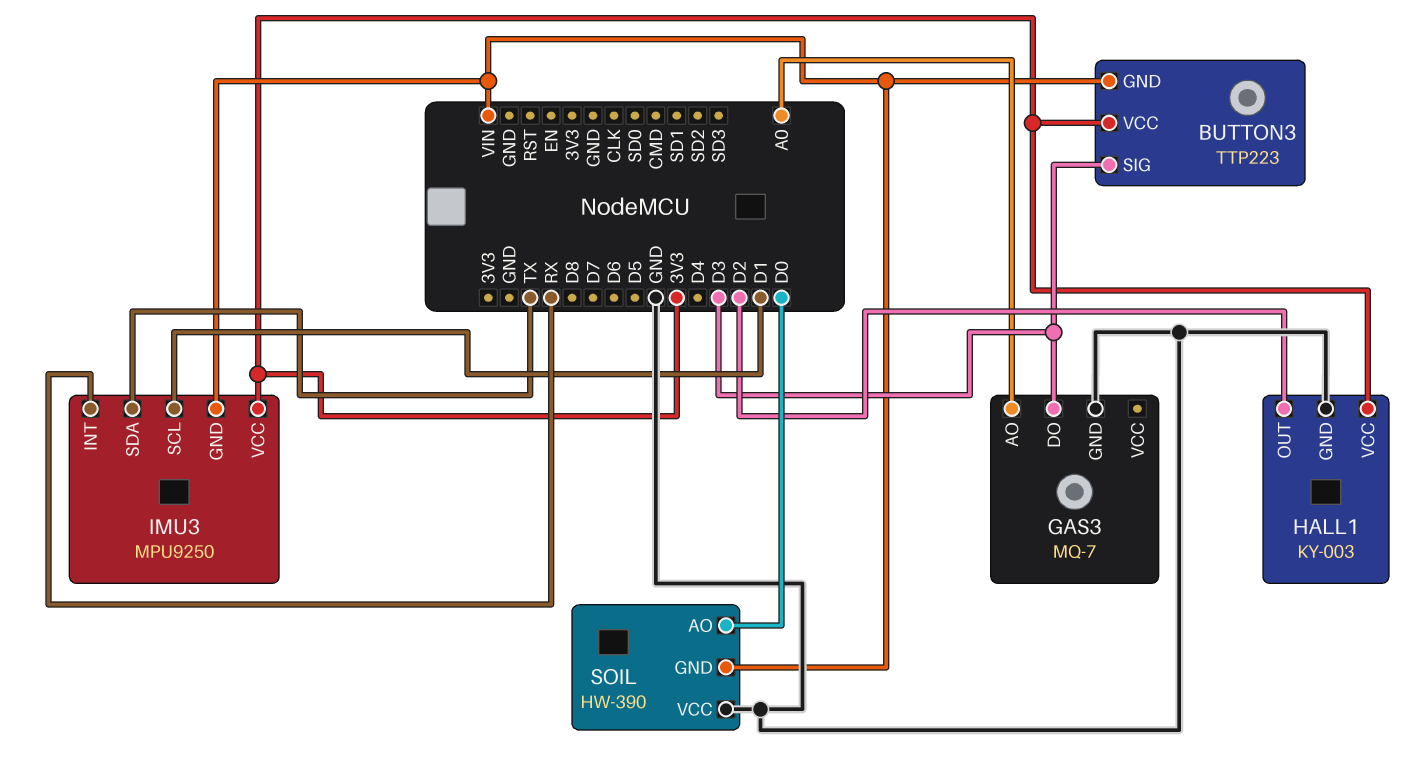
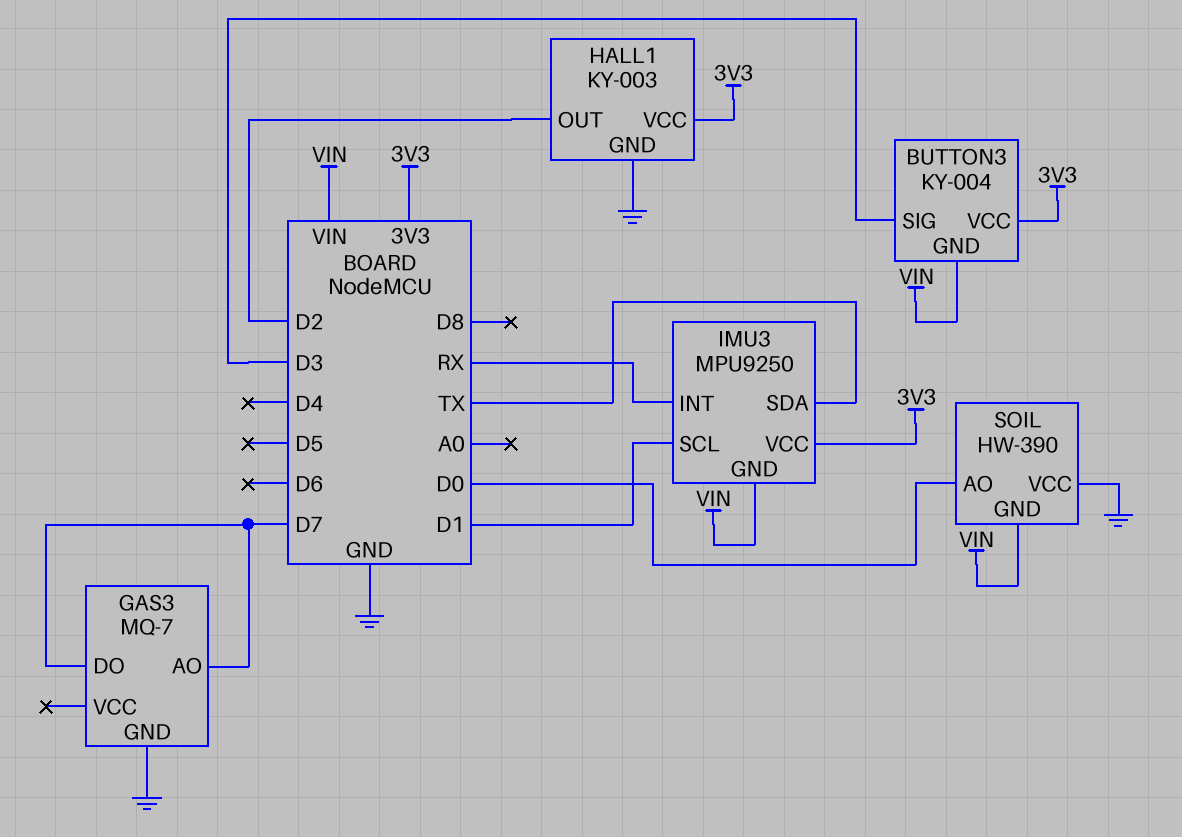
BUTTON3: TTP223 -> KY-004
GAS3 pin AO: A0 -> D7
GAS3 pin DO: D3 -> D7

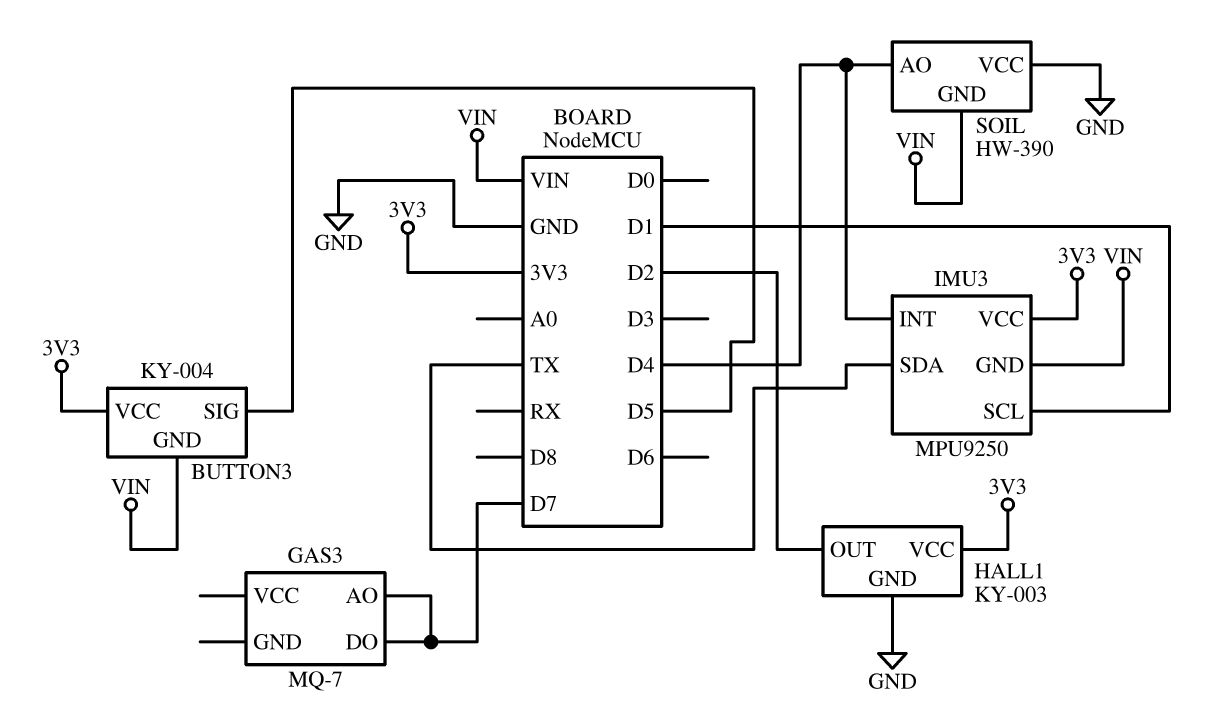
BUTTON3 pin SIG: D3 -> D5
GAS3 pin GND: GND -> none
IMU3 pin INT: RX -> D4
SOIL pin AO: D0 -> D4

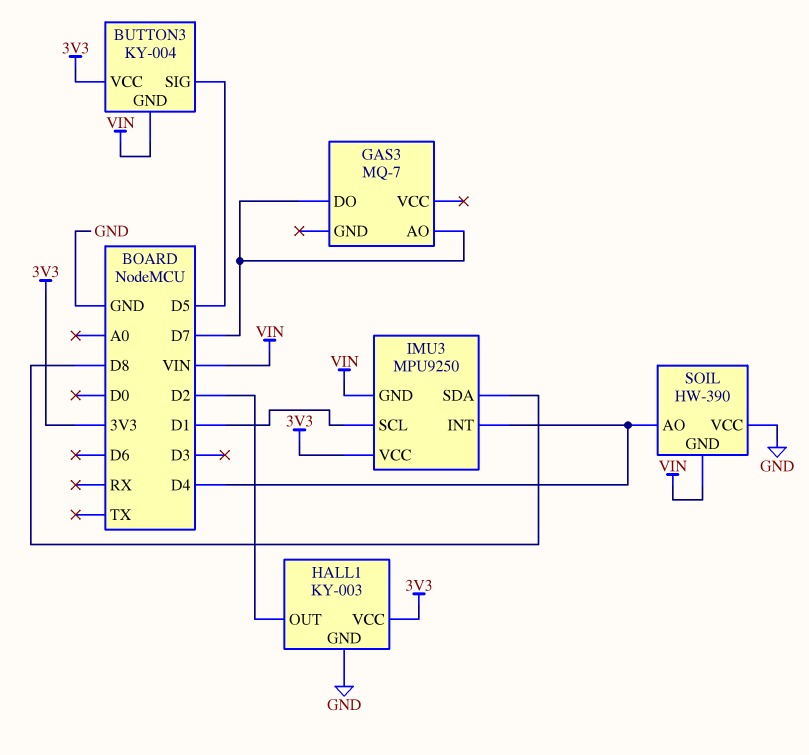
IMU3 pin SDA: TX -> D8

